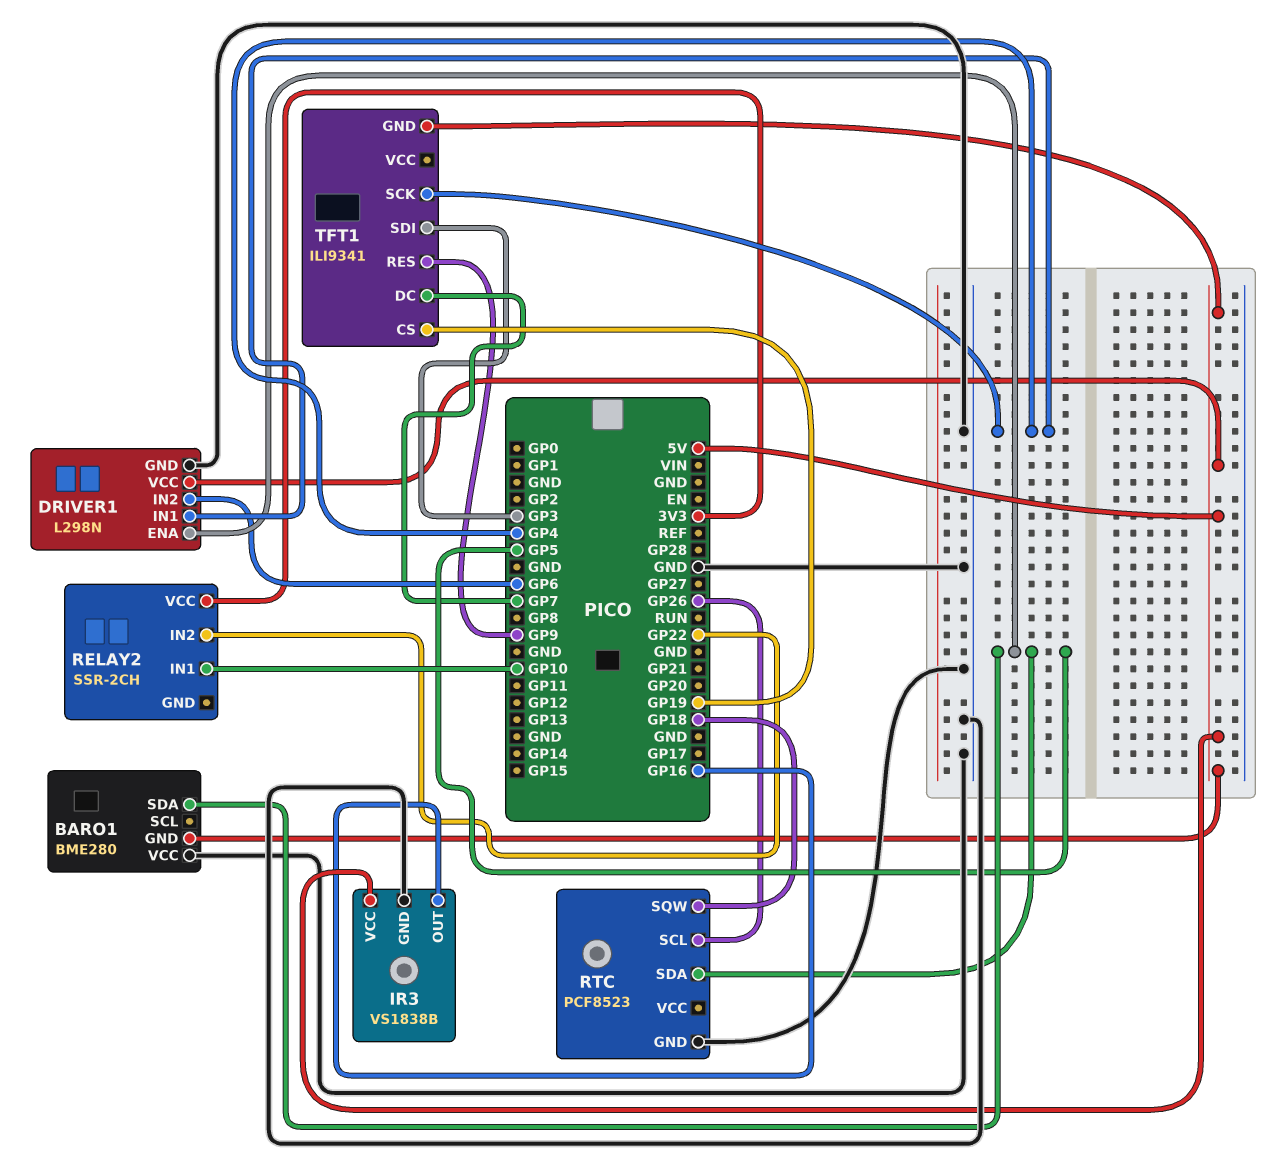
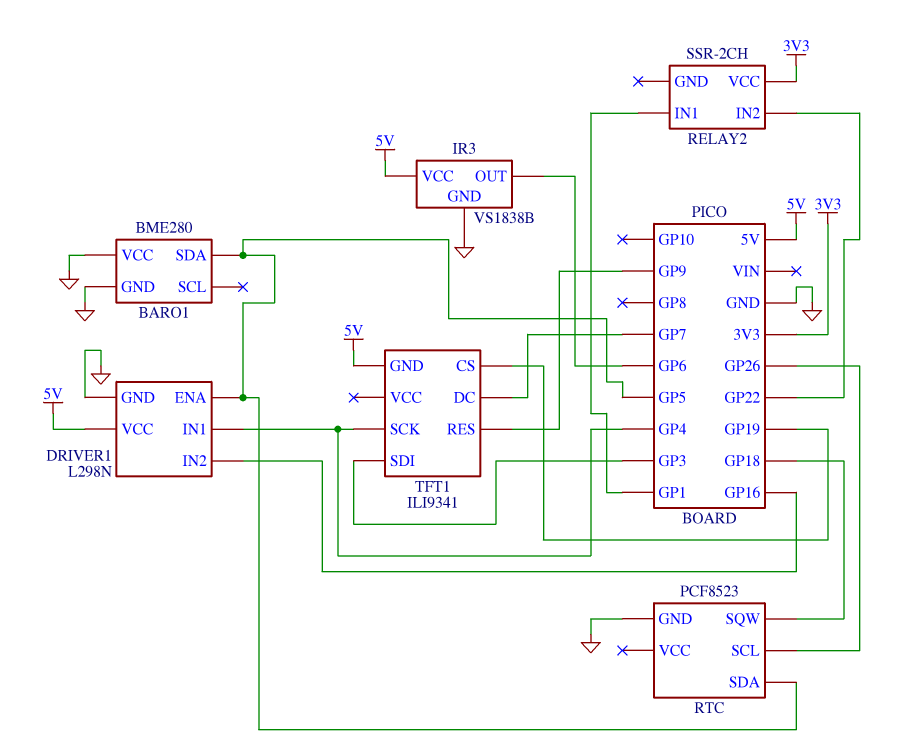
BARO1 pin GND: 5V -> GND
DRIVER1 pin IN2: GP6 -> GP16
IR3 pin OUT: GP16 -> GP6
RELAY2 pin IN1: GP10 -> GP1

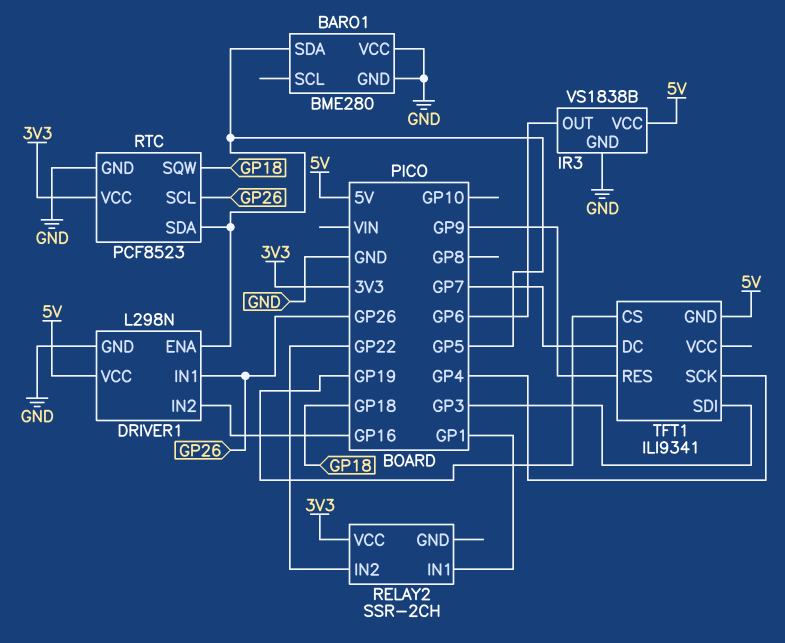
DRIVER1 pin IN1: GP4 -> GP26
RTC pin VCC: none -> 3V3

